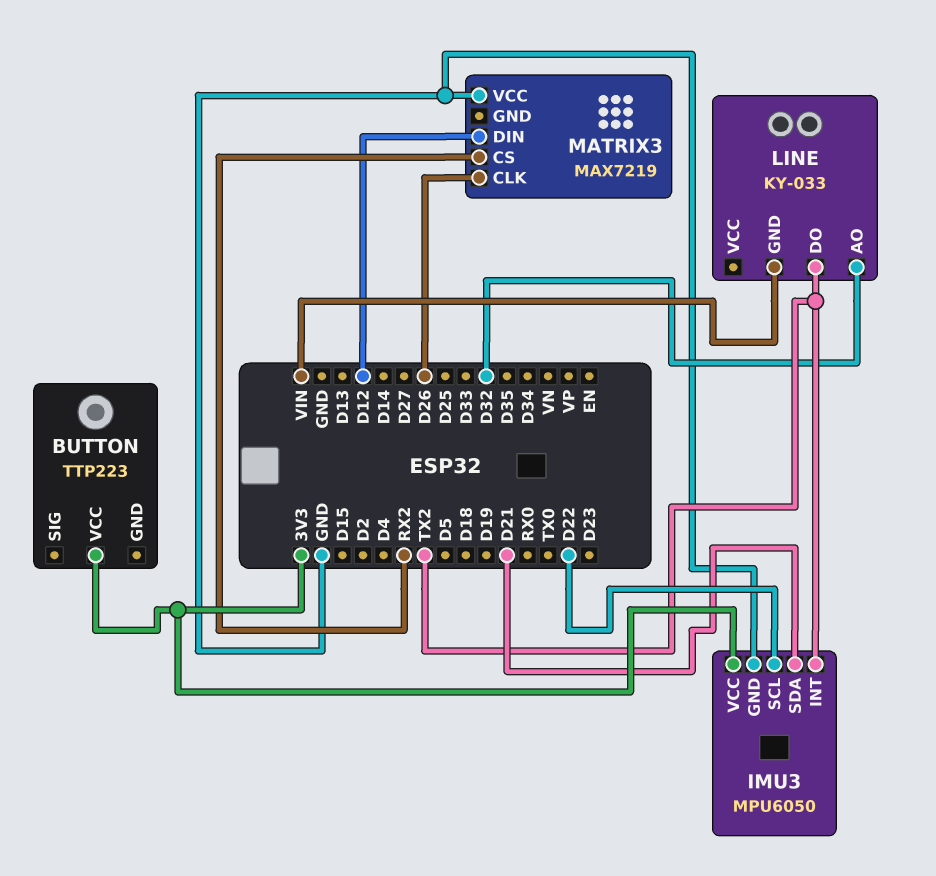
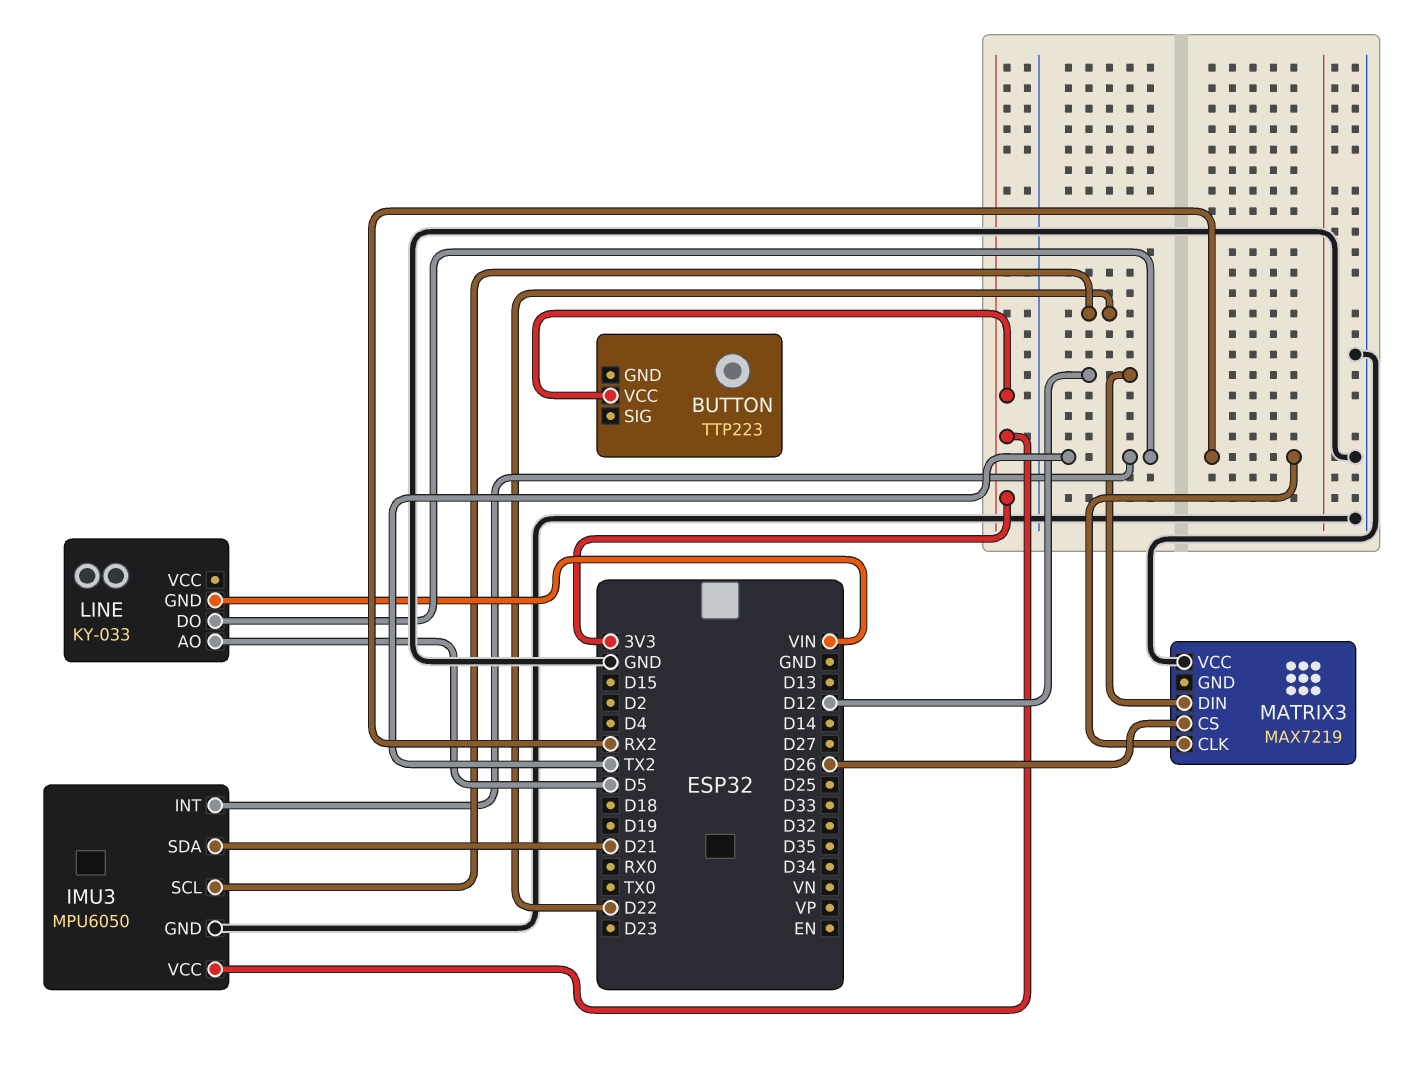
LINE pin AO: D32 -> D5
MATRIX3 pin CLK: D26 -> RX2
MATRIX3 pin CS: RX2 -> D26

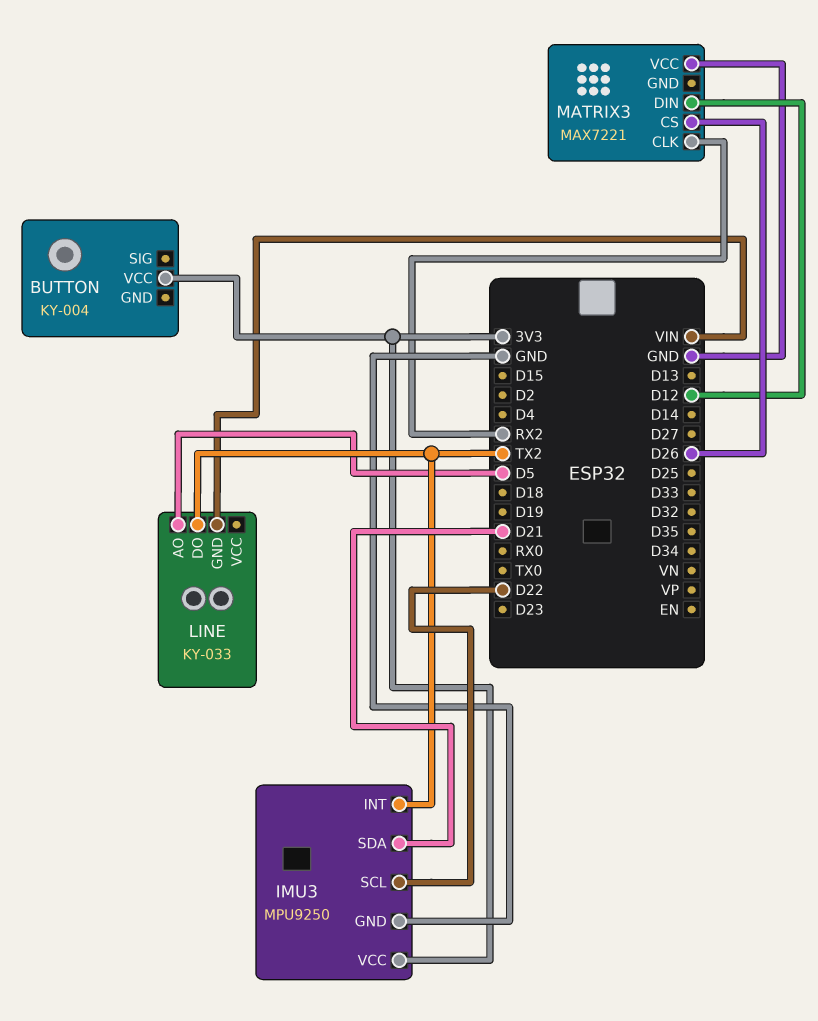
BUTTON: TTP223 -> KY-004
IMU3: MPU6050 -> MPU9250
MATRIX3: MAX7219 -> MAX7221

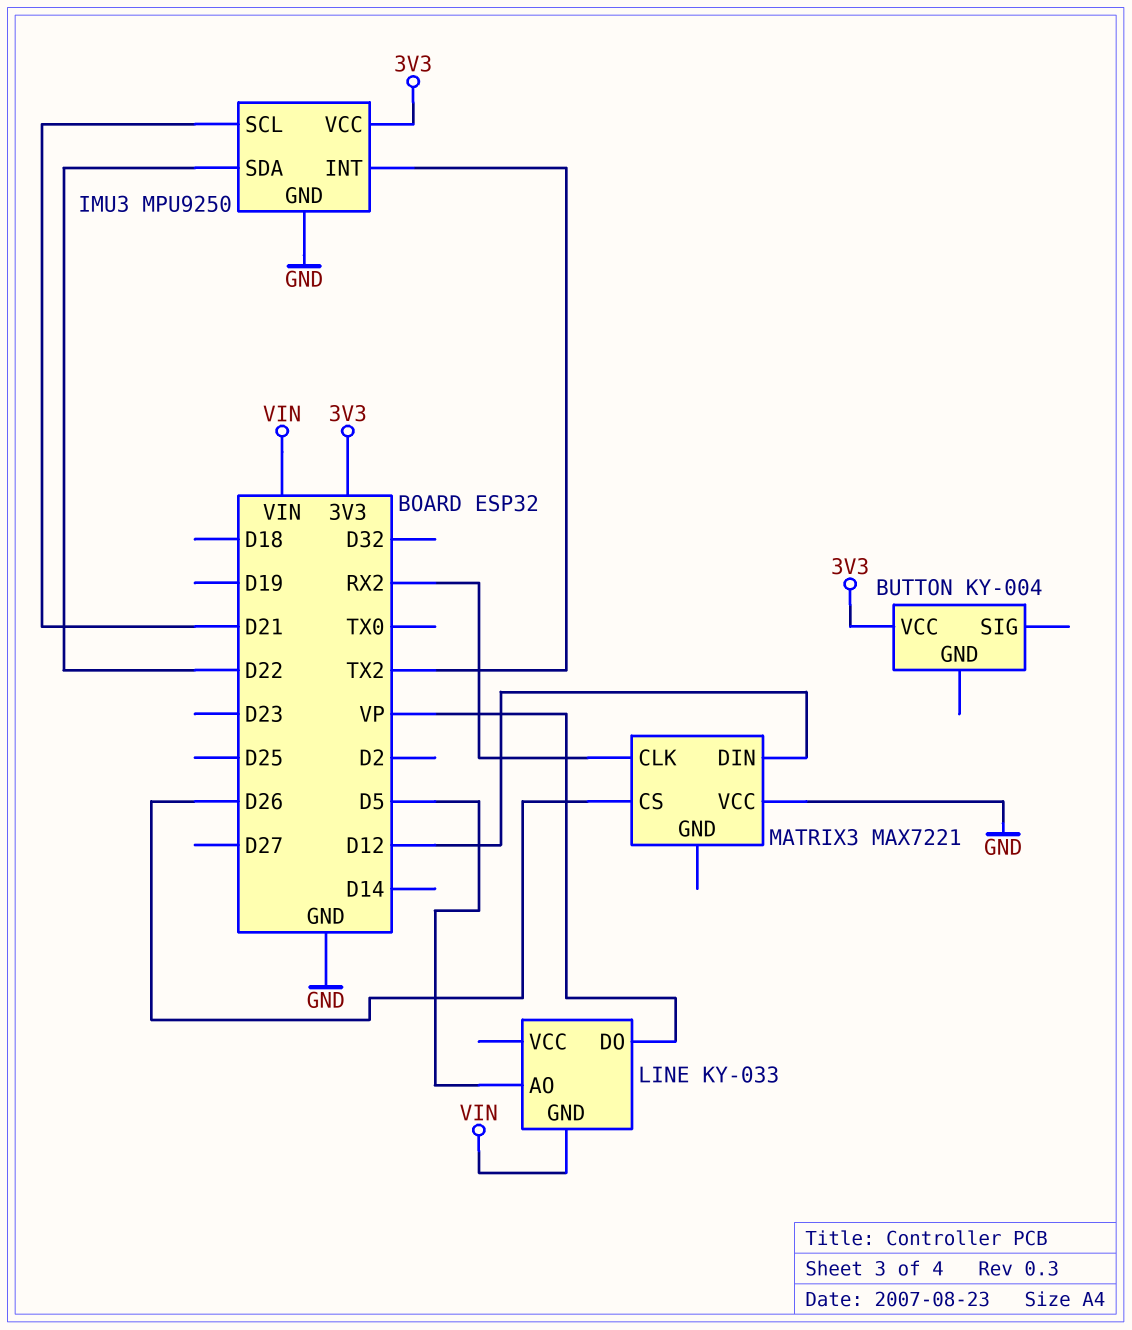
IMU3 pin SCL: D22 -> D21
IMU3 pin SDA: D21 -> D22
LINE pin DO: TX2 -> VP

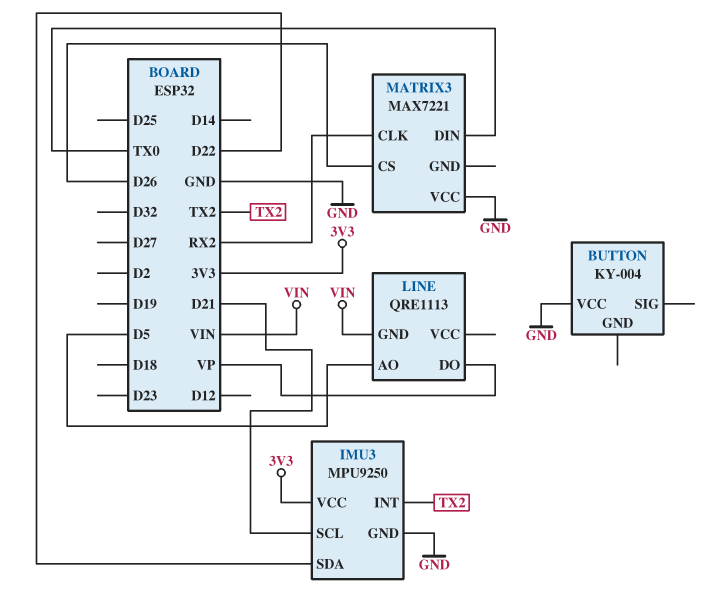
BUTTON pin VCC: 3V3 -> GND
LINE: KY-033 -> QRE1113
MATRIX3 pin DIN: D12 -> TX0

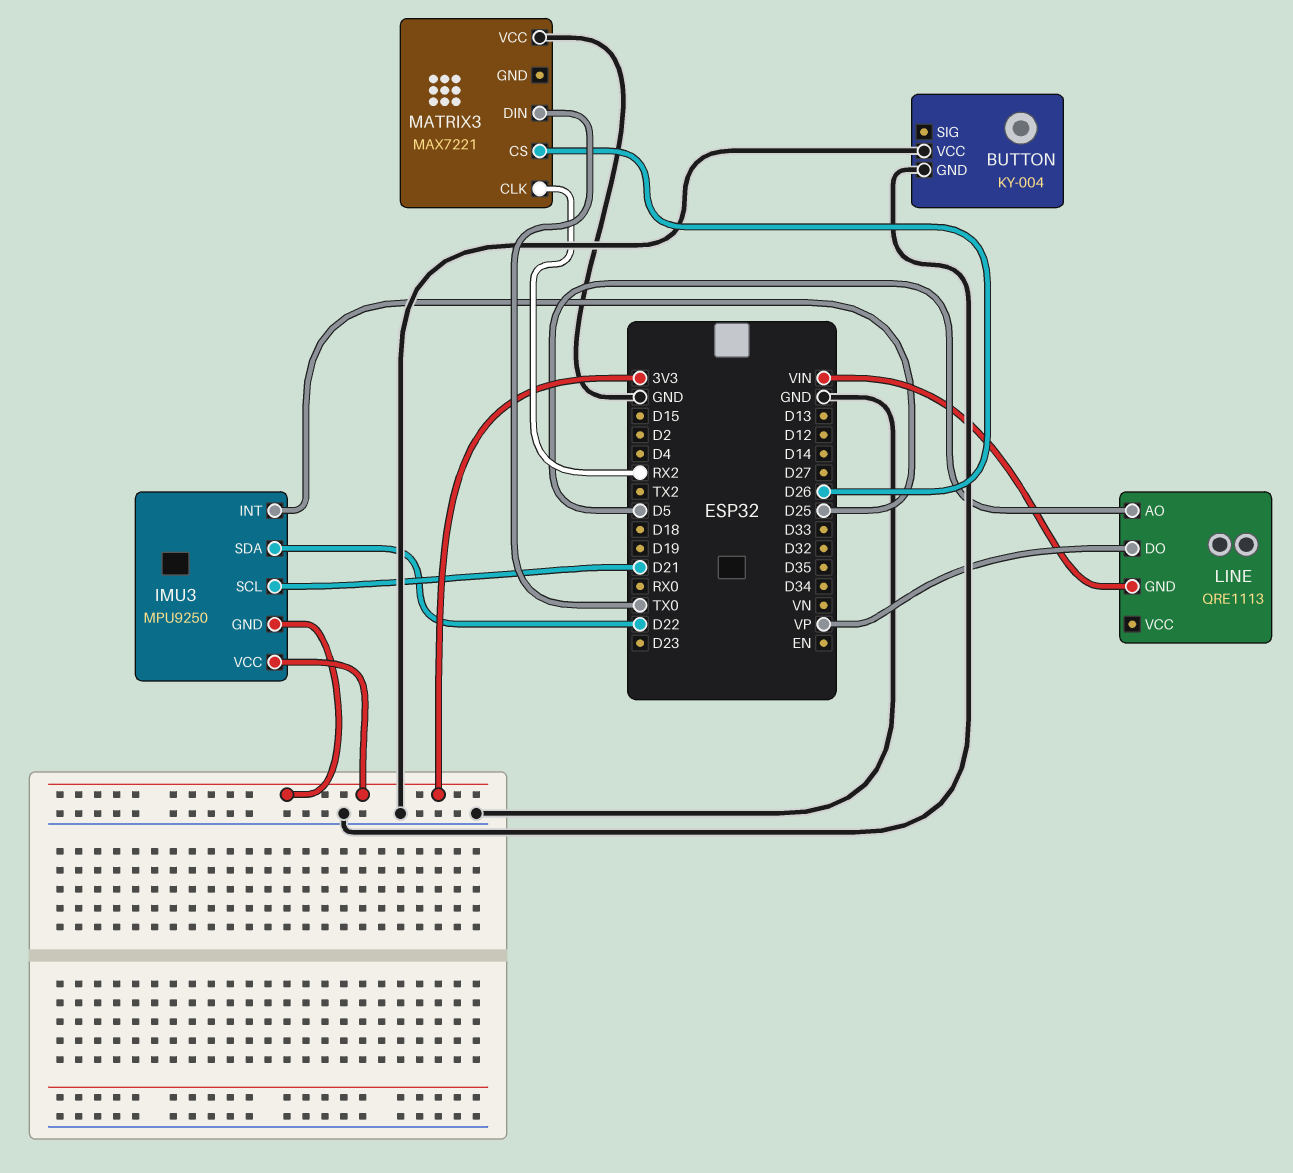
BUTTON pin GND: none -> GND
IMU3 pin GND: GND -> 3V3
IMU3 pin INT: TX2 -> D25

